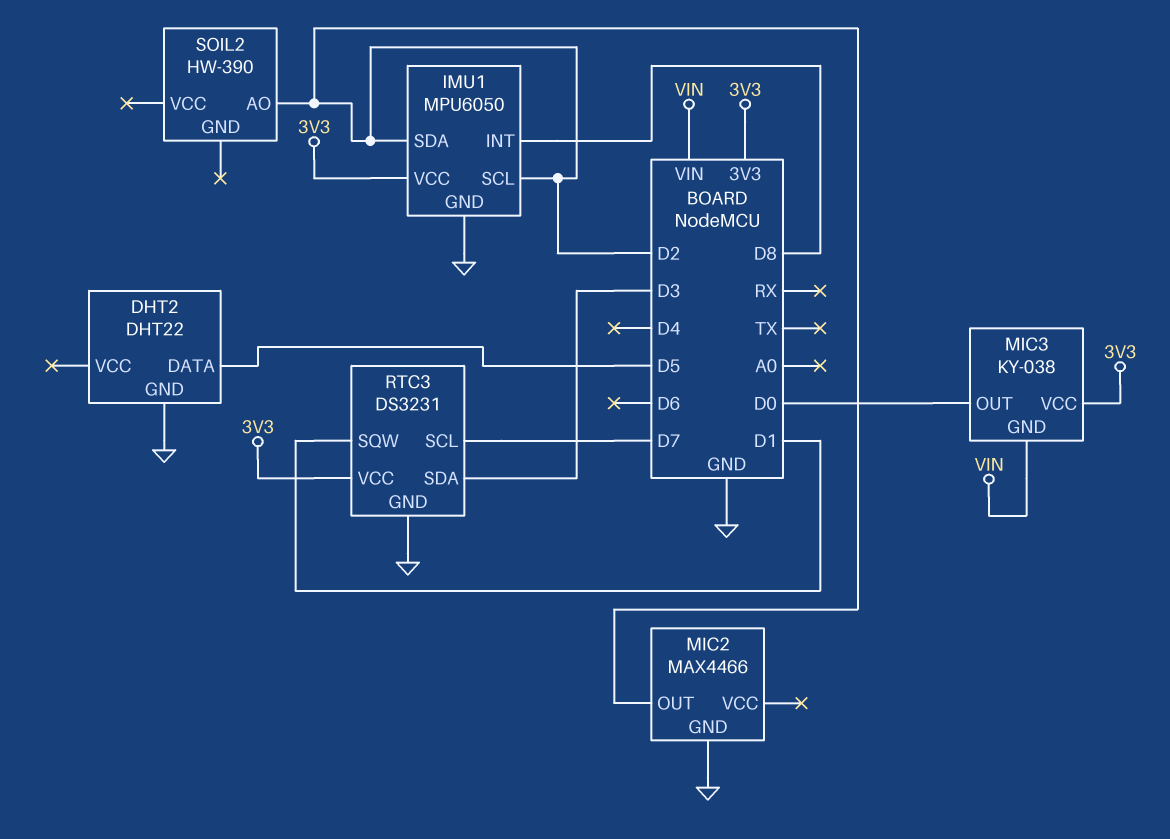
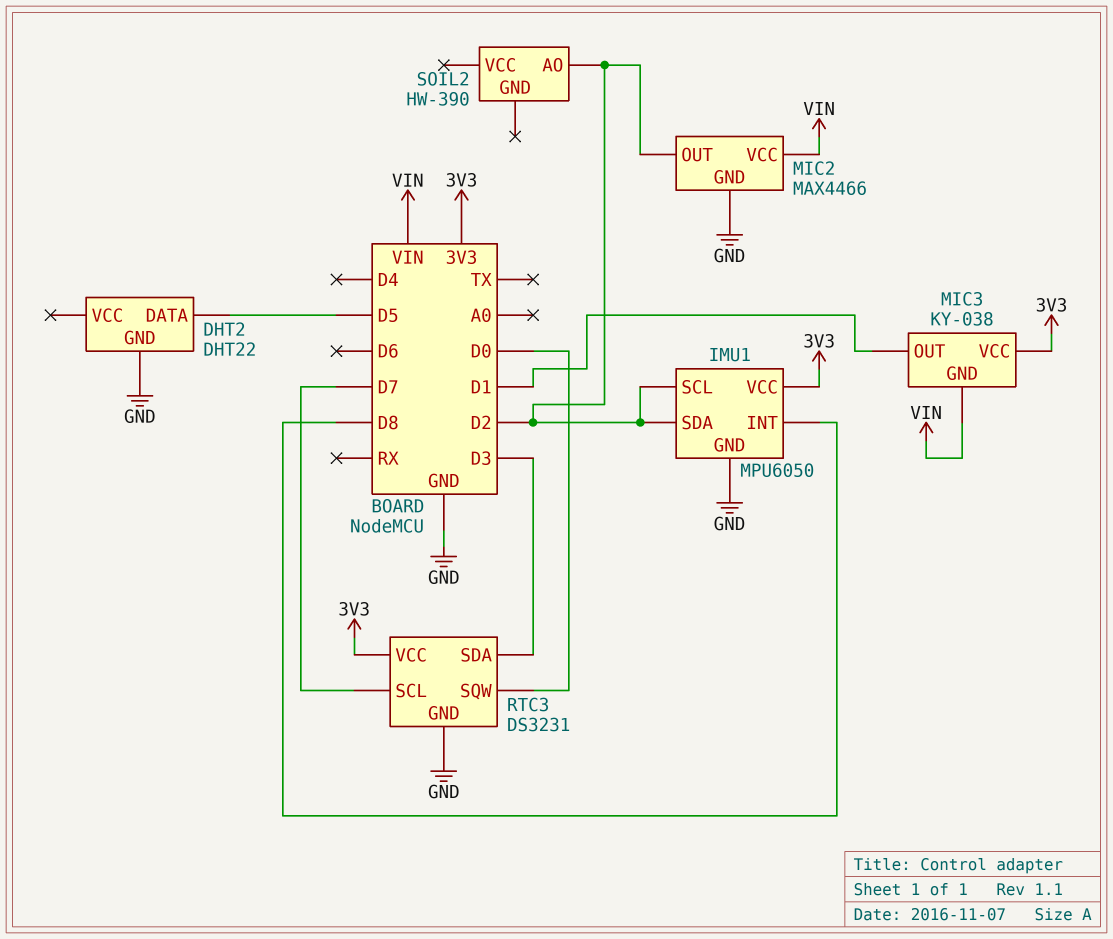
MIC2 pin VCC: none -> VIN
MIC3 pin OUT: D0 -> D1
RTC3 pin SQW: D1 -> D0

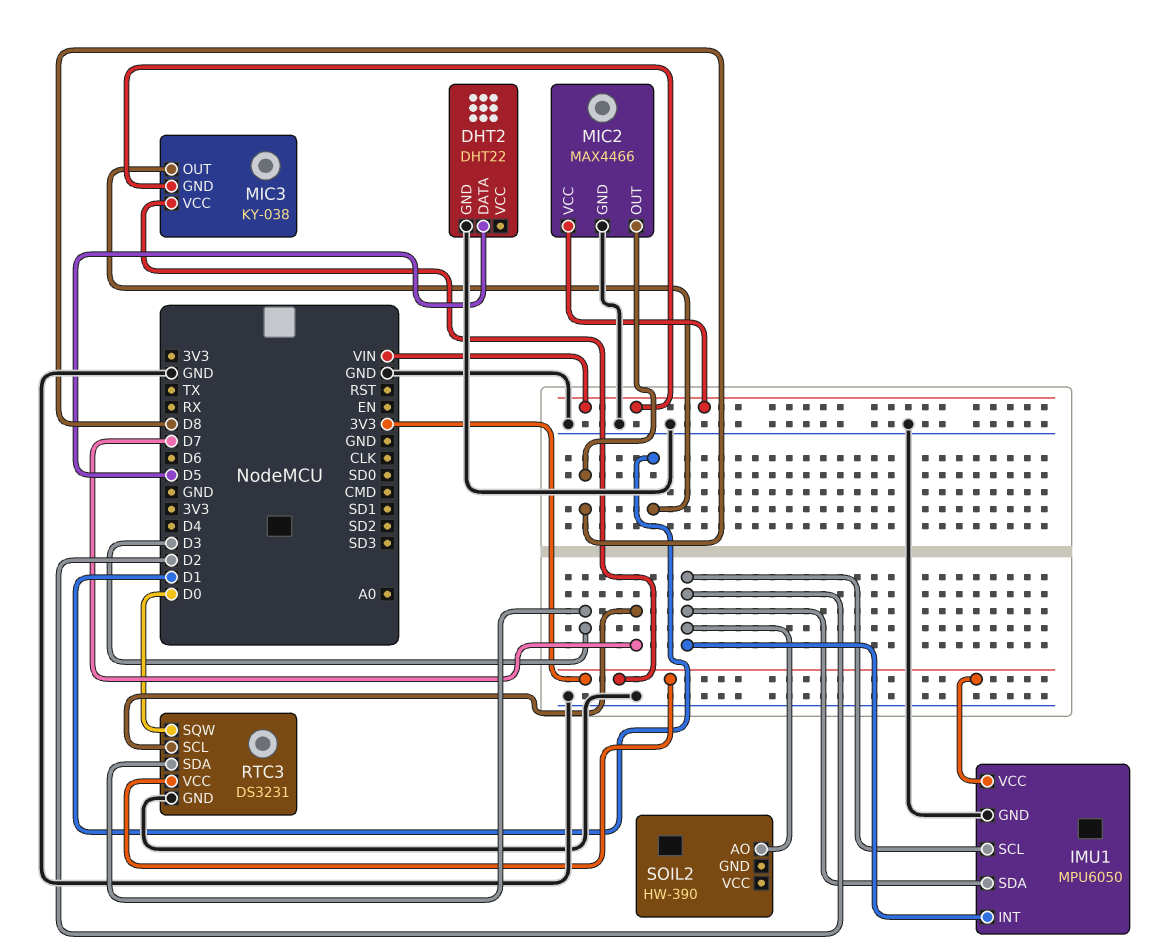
IMU1 pin INT: D8 -> D2
MIC2 pin OUT: D2 -> D8

